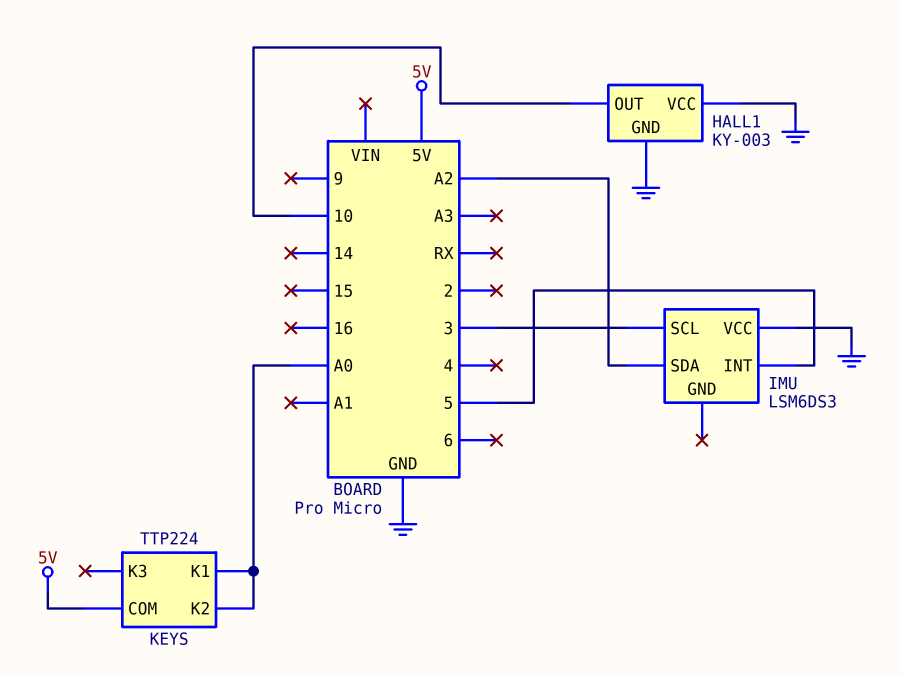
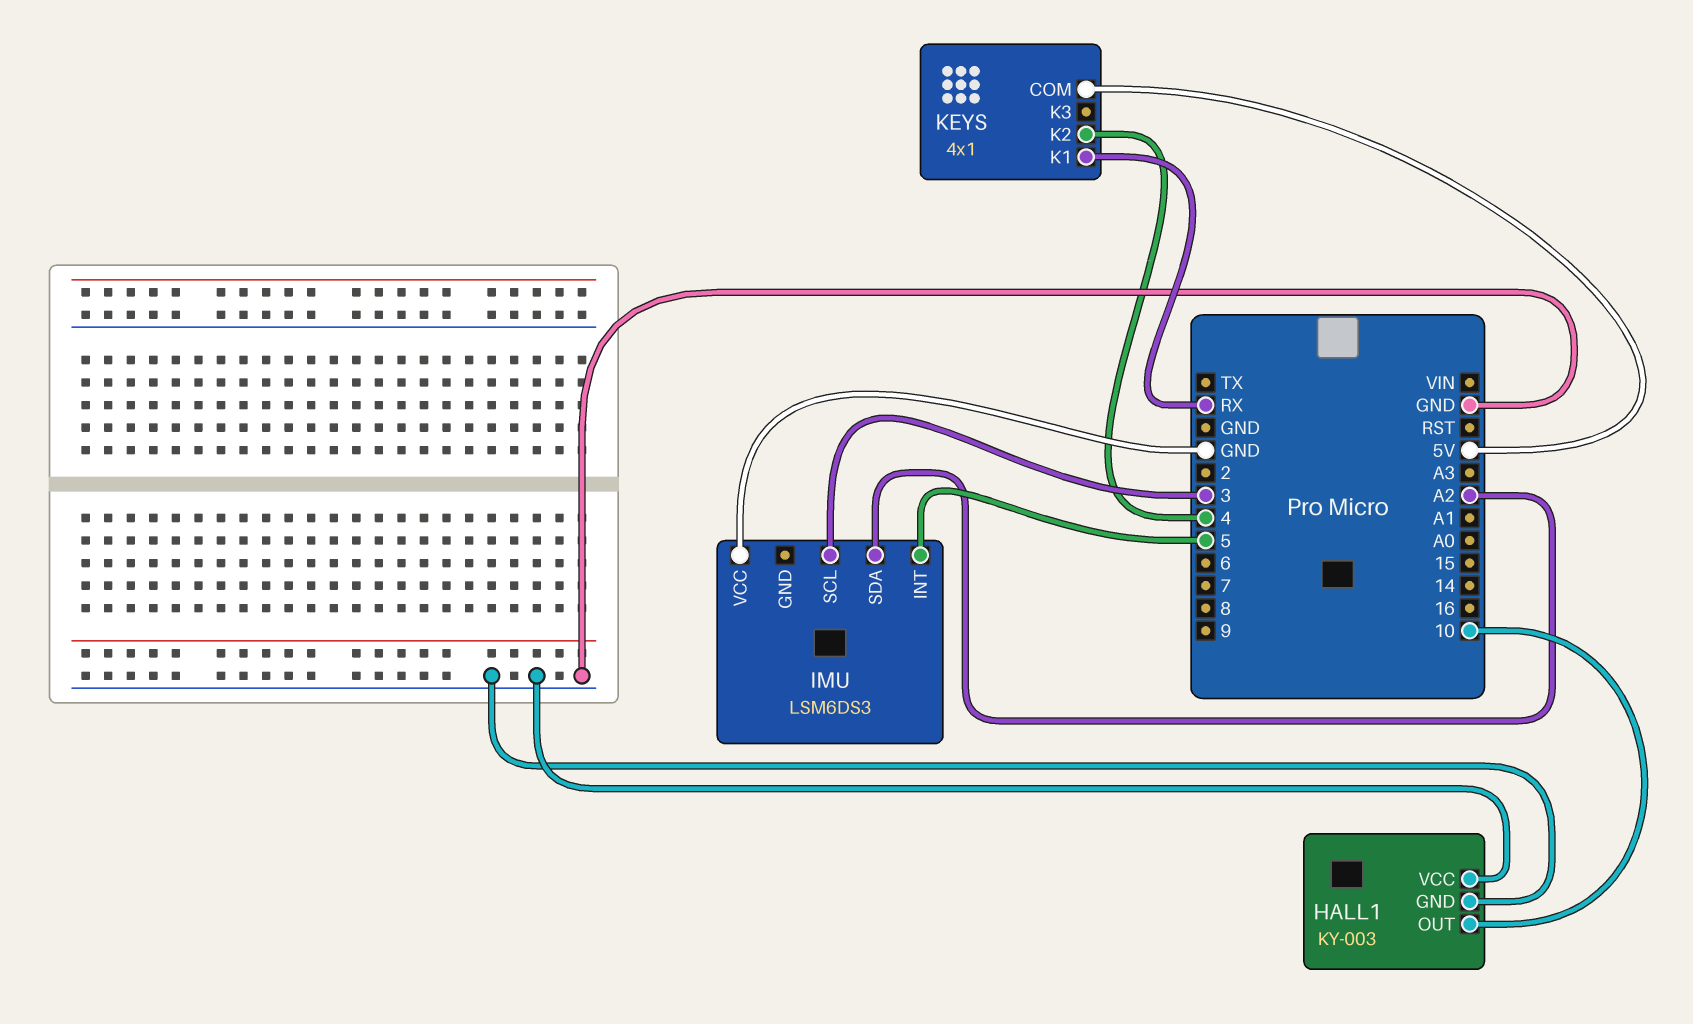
KEYS: TTP224 -> 4x1
KEYS pin K1: A0 -> RX
KEYS pin K2: A0 -> 4

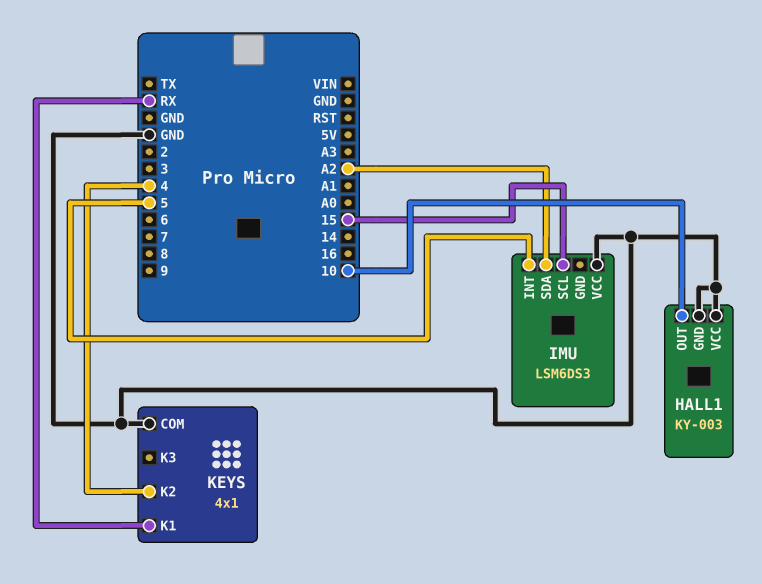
IMU pin SCL: 3 -> 15
KEYS pin COM: 5V -> GND

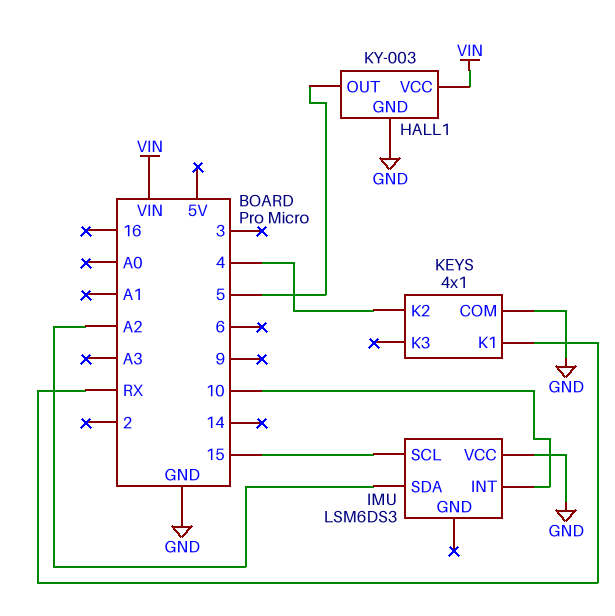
HALL1 pin OUT: 10 -> 5
HALL1 pin VCC: GND -> VIN
IMU pin INT: 5 -> 10

